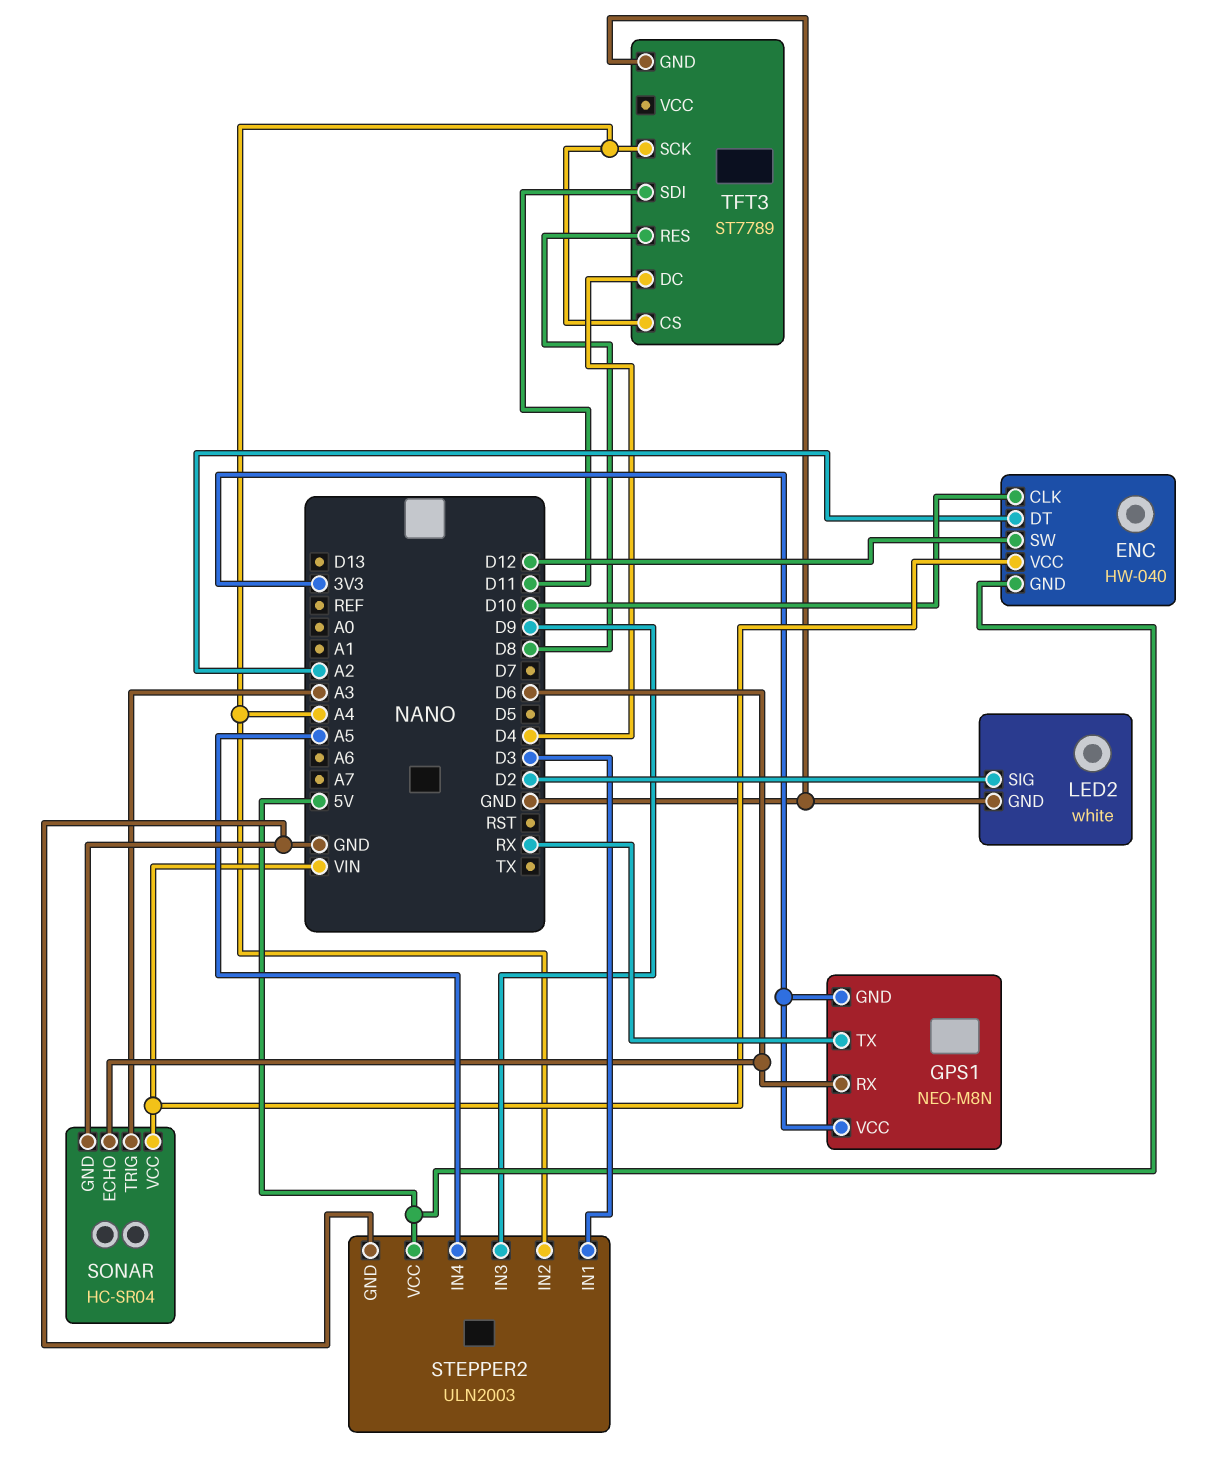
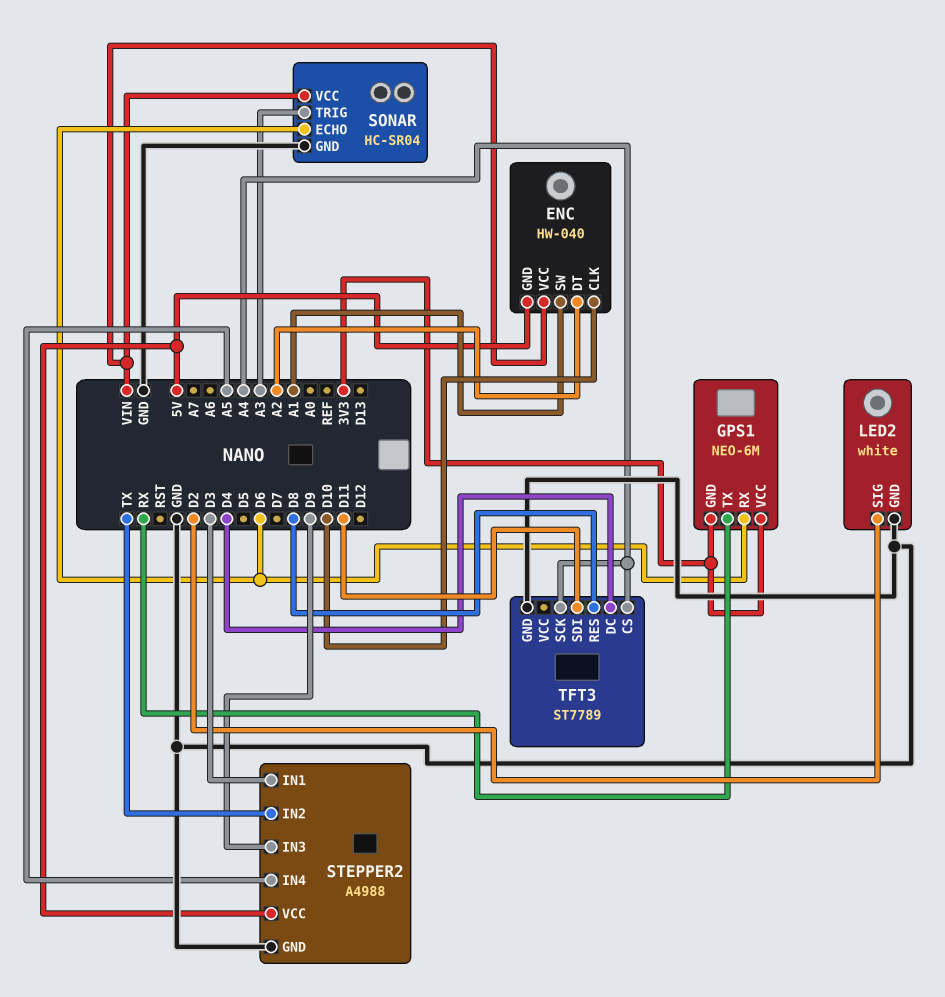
ENC pin SW: D12 -> A1
GPS1: NEO-M8N -> NEO-6M
STEPPER2: ULN2003 -> A4988
STEPPER2 pin IN2: A4 -> TX

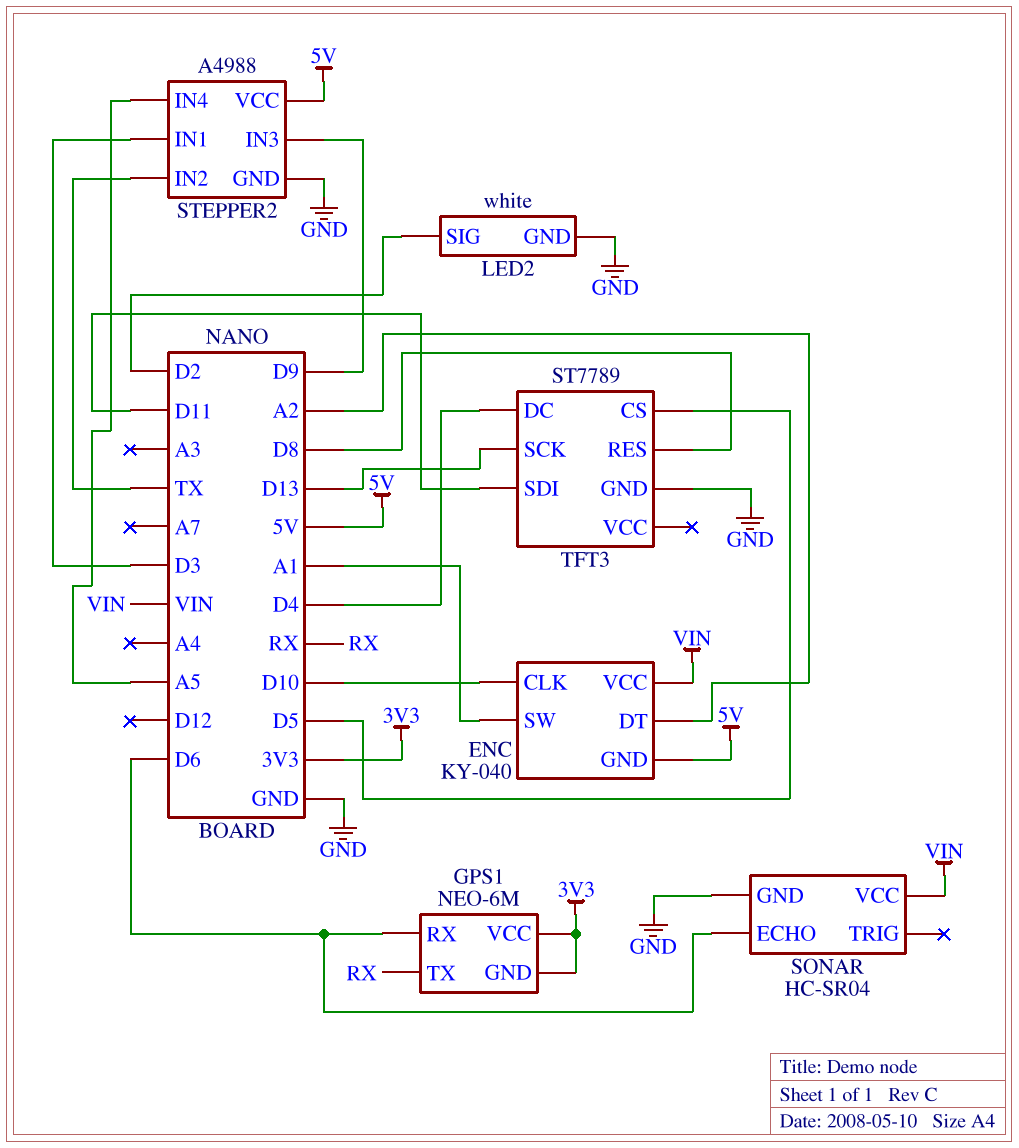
ENC: HW-040 -> KY-040
SONAR pin TRIG: A3 -> none
TFT3 pin CS: A4 -> D5
TFT3 pin SCK: A4 -> D13

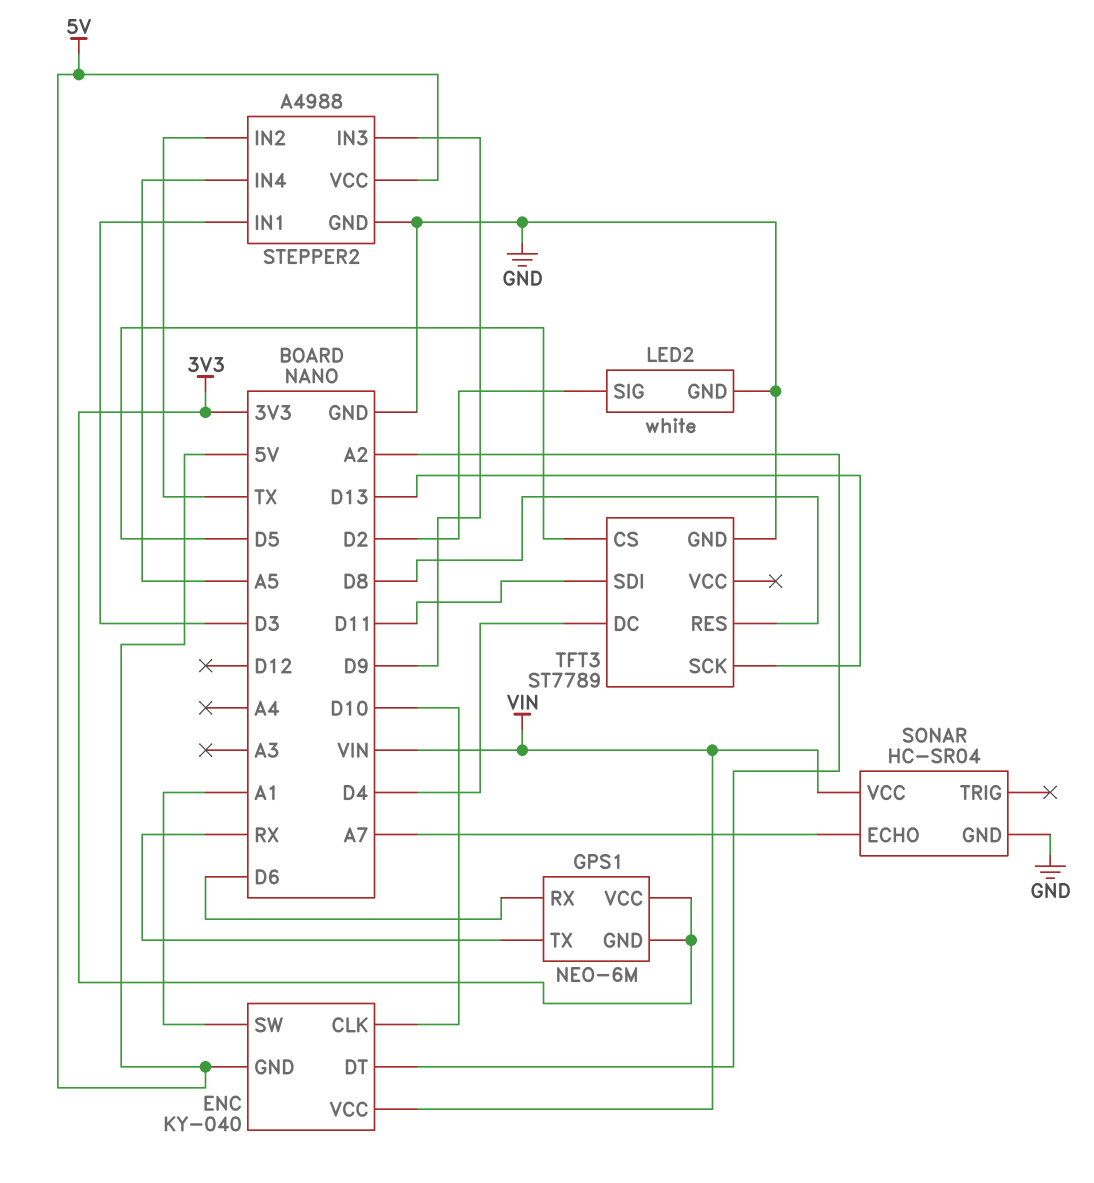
SONAR pin ECHO: D6 -> A7

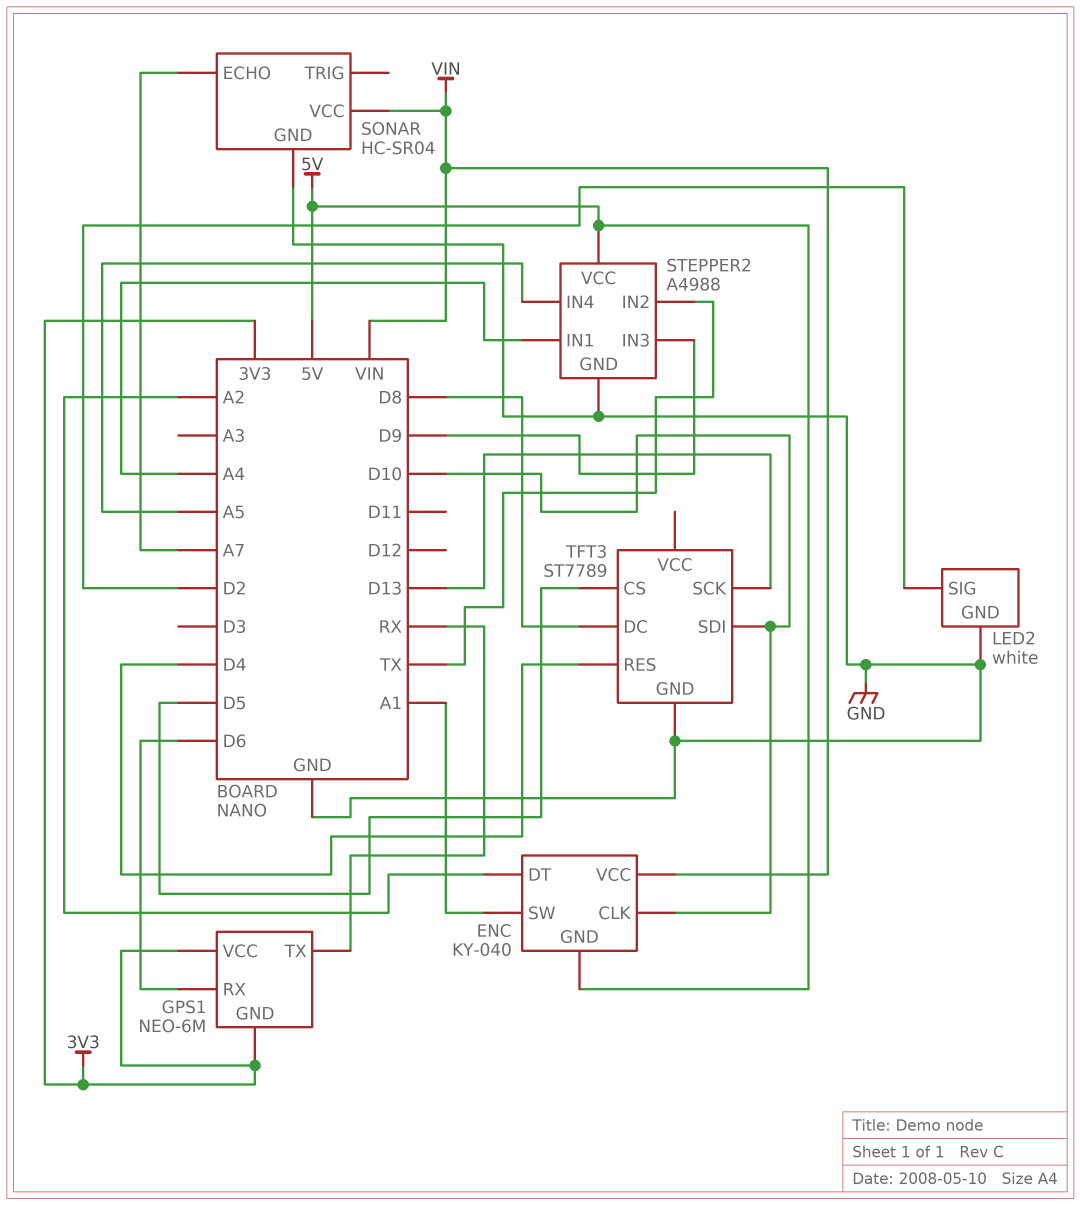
STEPPER2 pin IN1: D3 -> A4
TFT3 pin DC: D4 -> D8
TFT3 pin RES: D8 -> D4
TFT3 pin SDI: D11 -> D10

